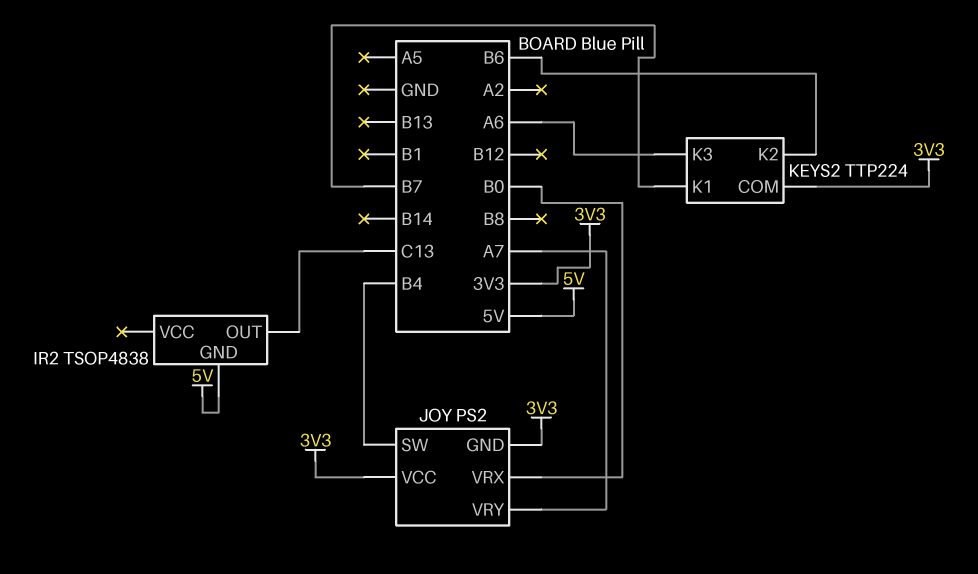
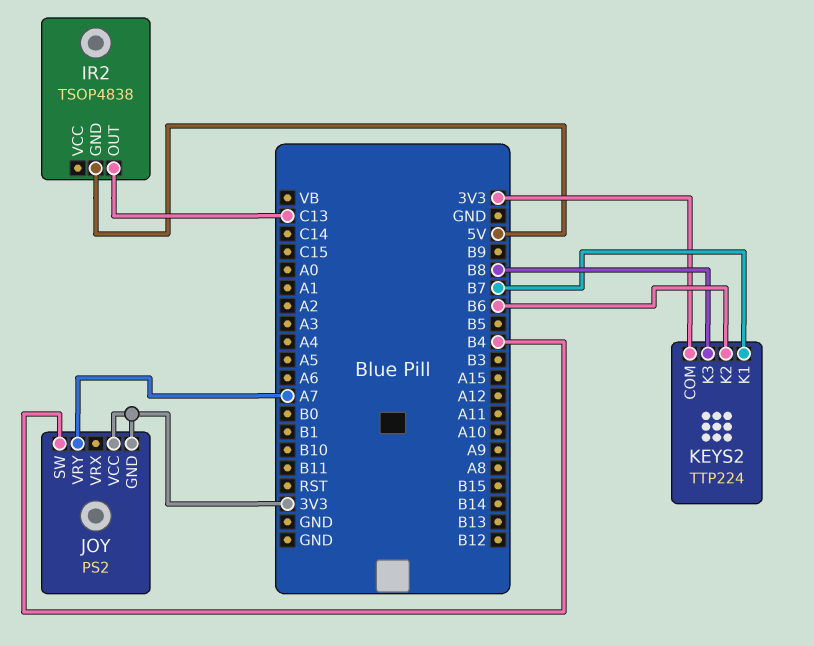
JOY pin VRX: B0 -> none
KEYS2 pin K3: A6 -> B8

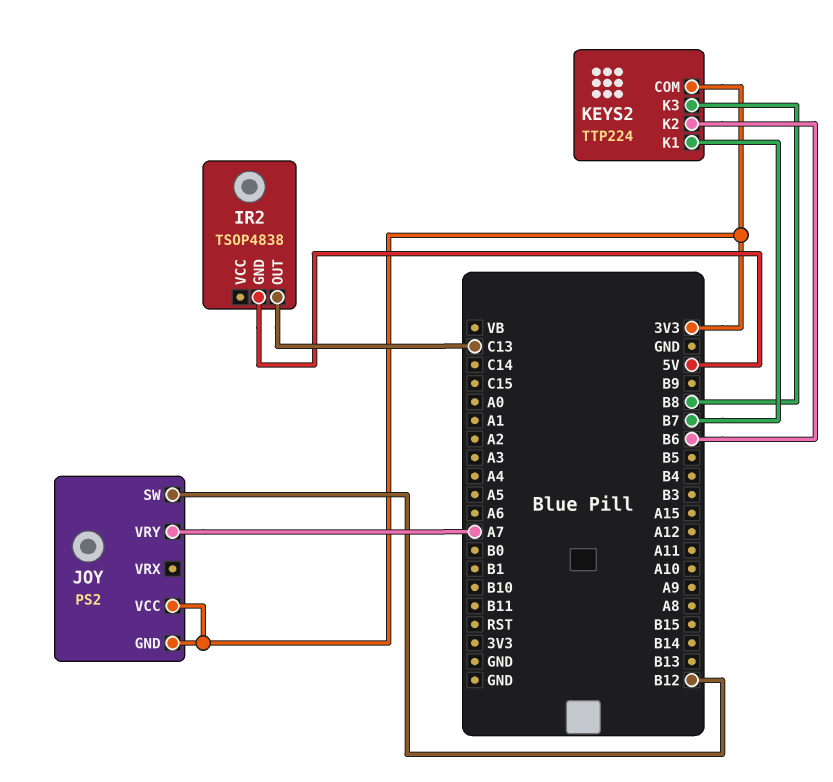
JOY pin SW: B4 -> B12

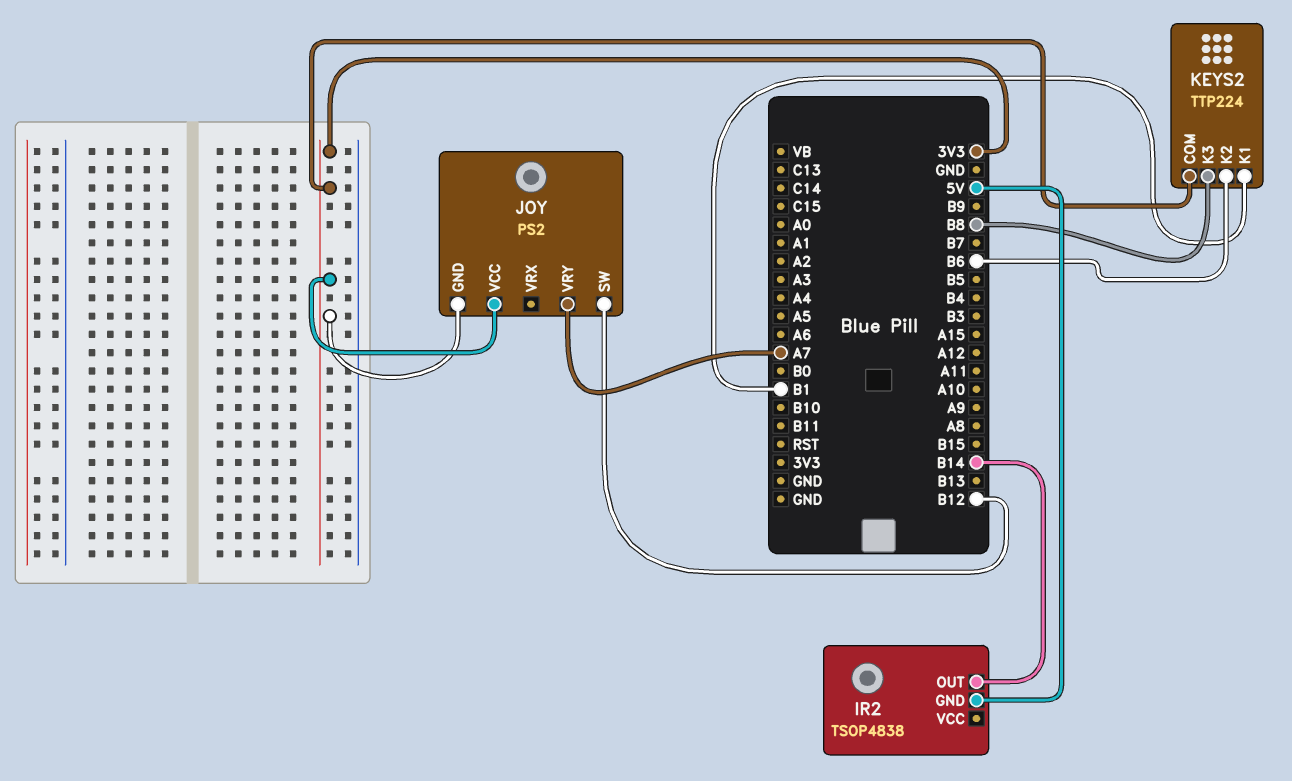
IR2 pin OUT: C13 -> B14
KEYS2 pin K1: B7 -> B1

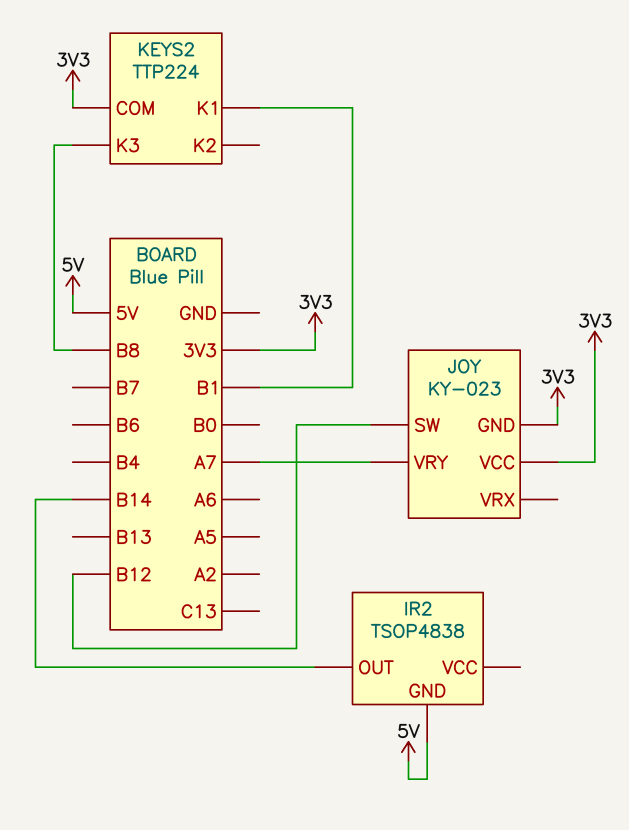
JOY: PS2 -> KY-023
KEYS2 pin K2: B6 -> none

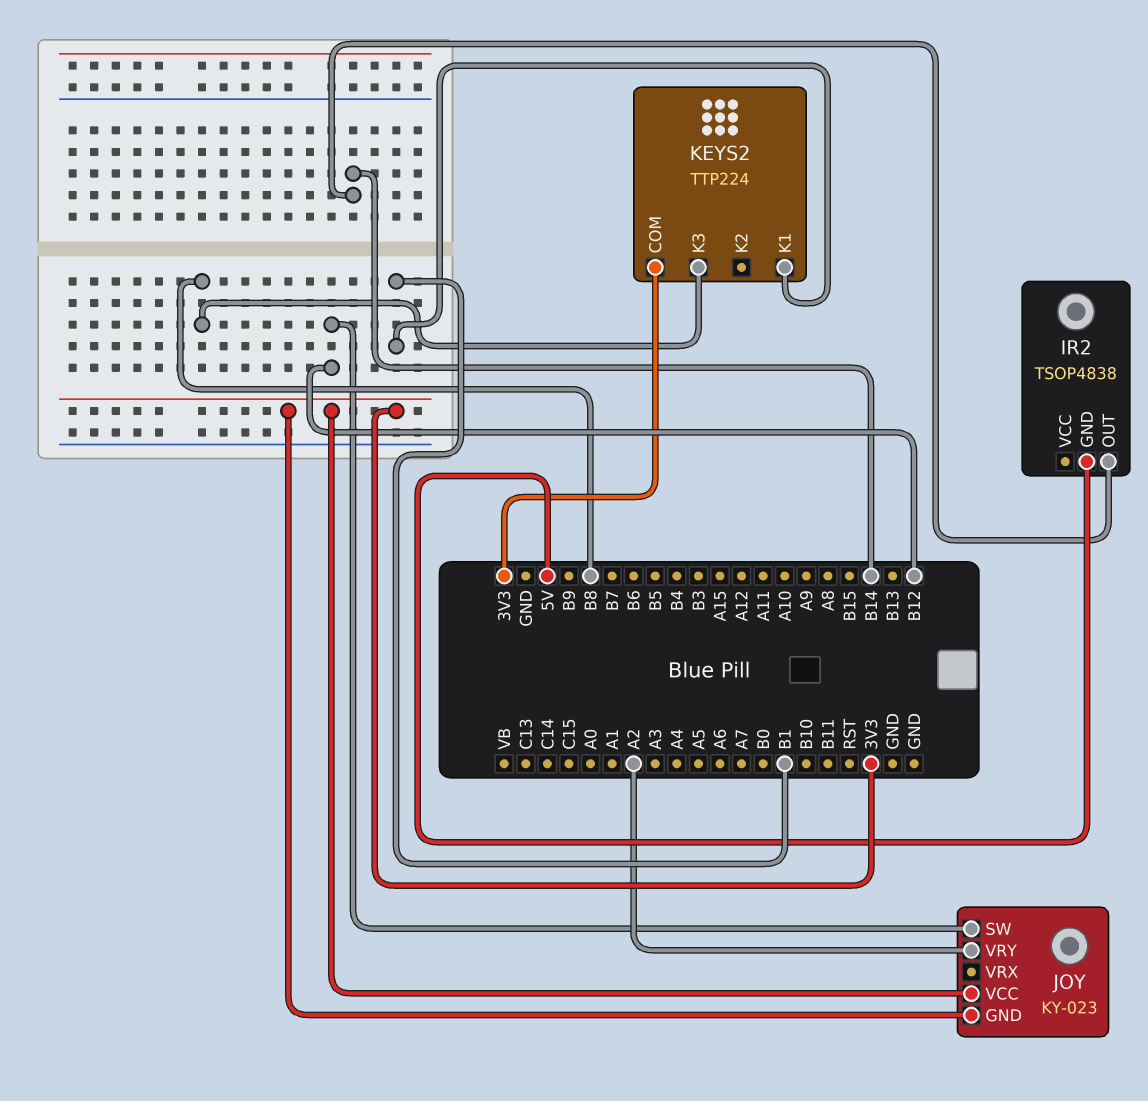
JOY pin VRY: A7 -> A2

